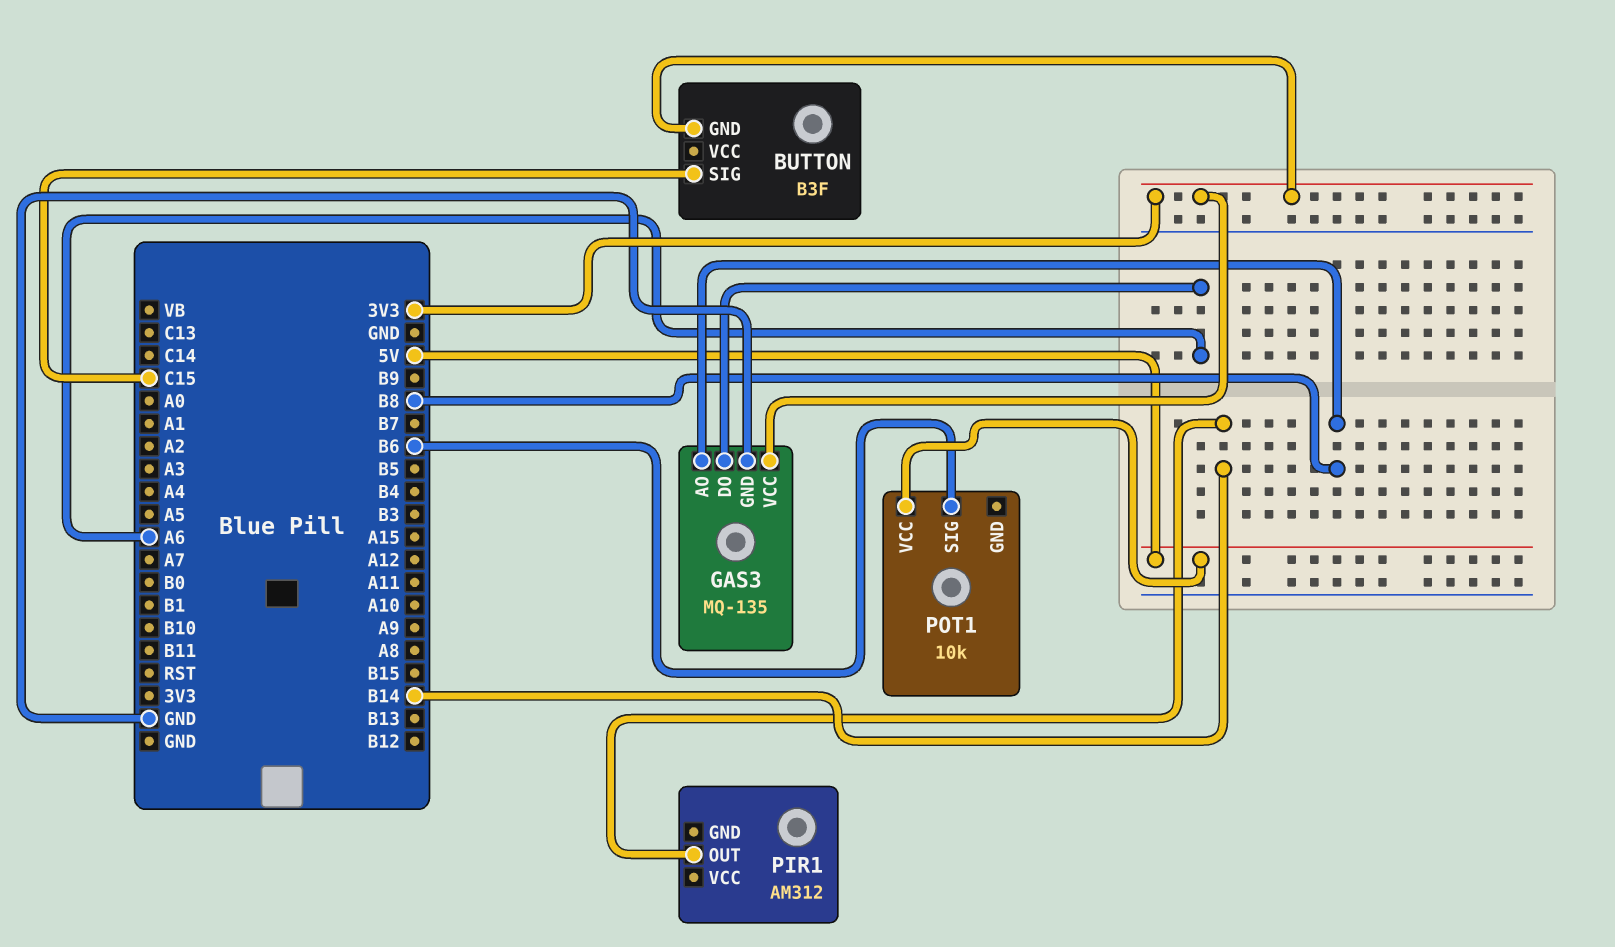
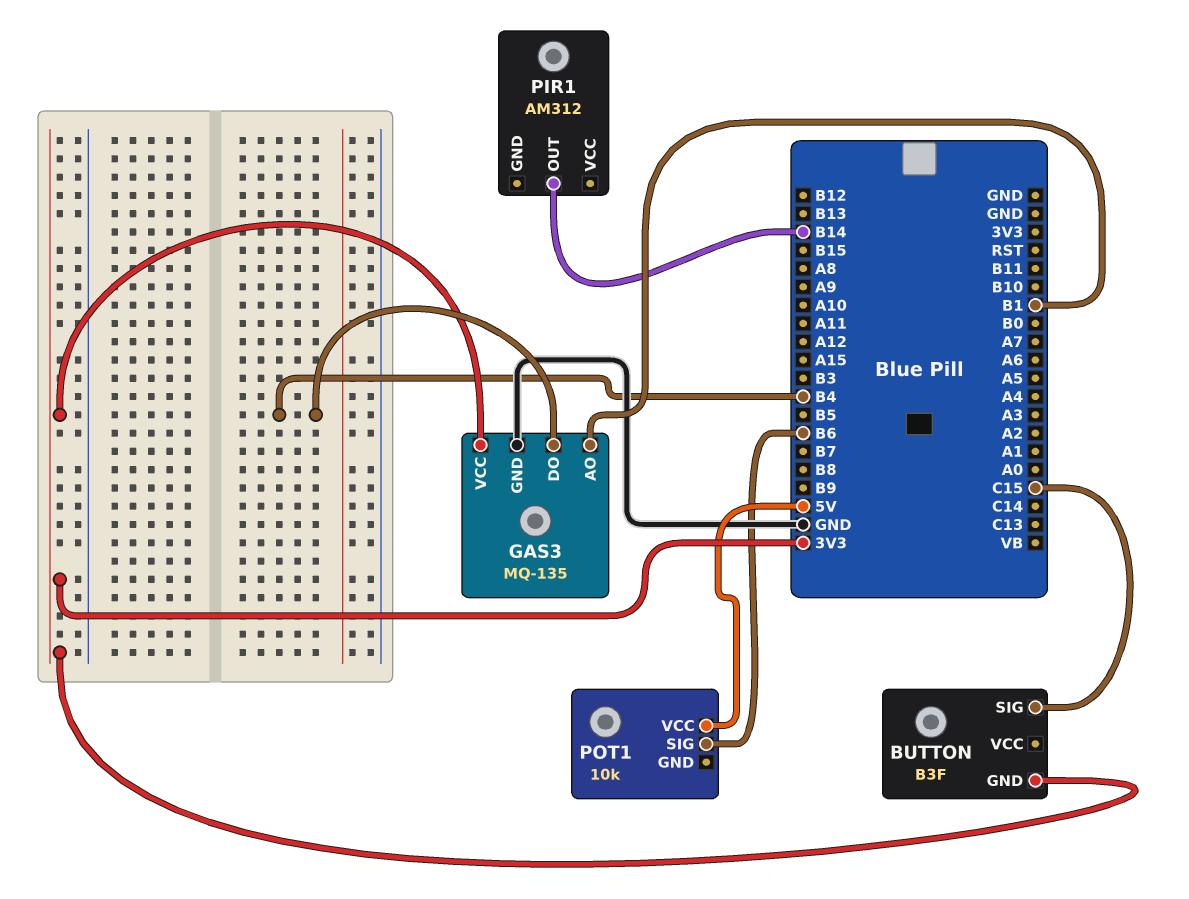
GAS3 pin AO: B8 -> B1
GAS3 pin DO: A6 -> B4

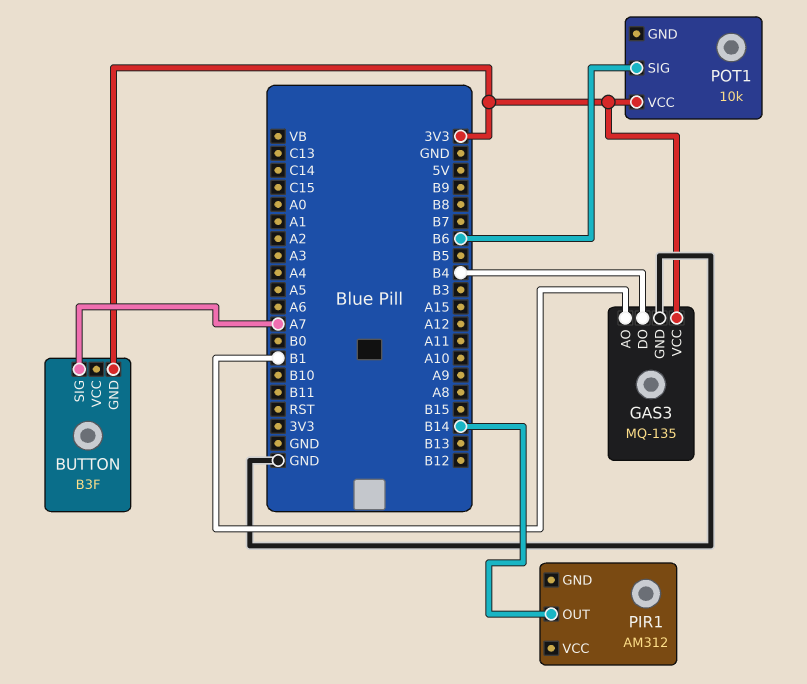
BUTTON pin SIG: C15 -> A7
POT1 pin VCC: 5V -> 3V3

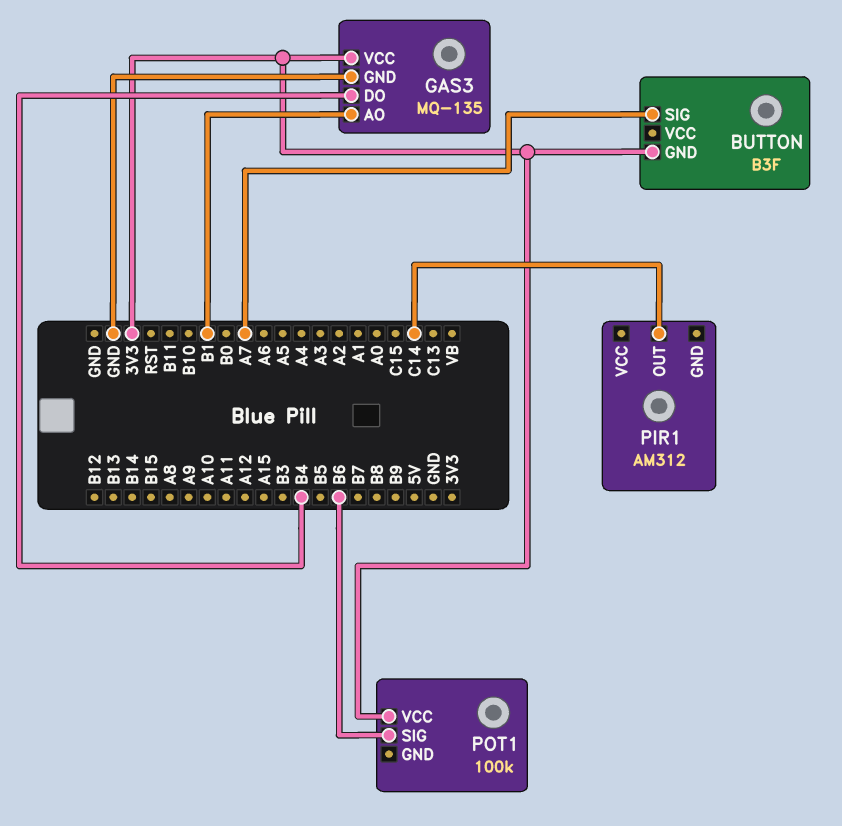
PIR1 pin OUT: B14 -> C14
POT1: 10k -> 100k

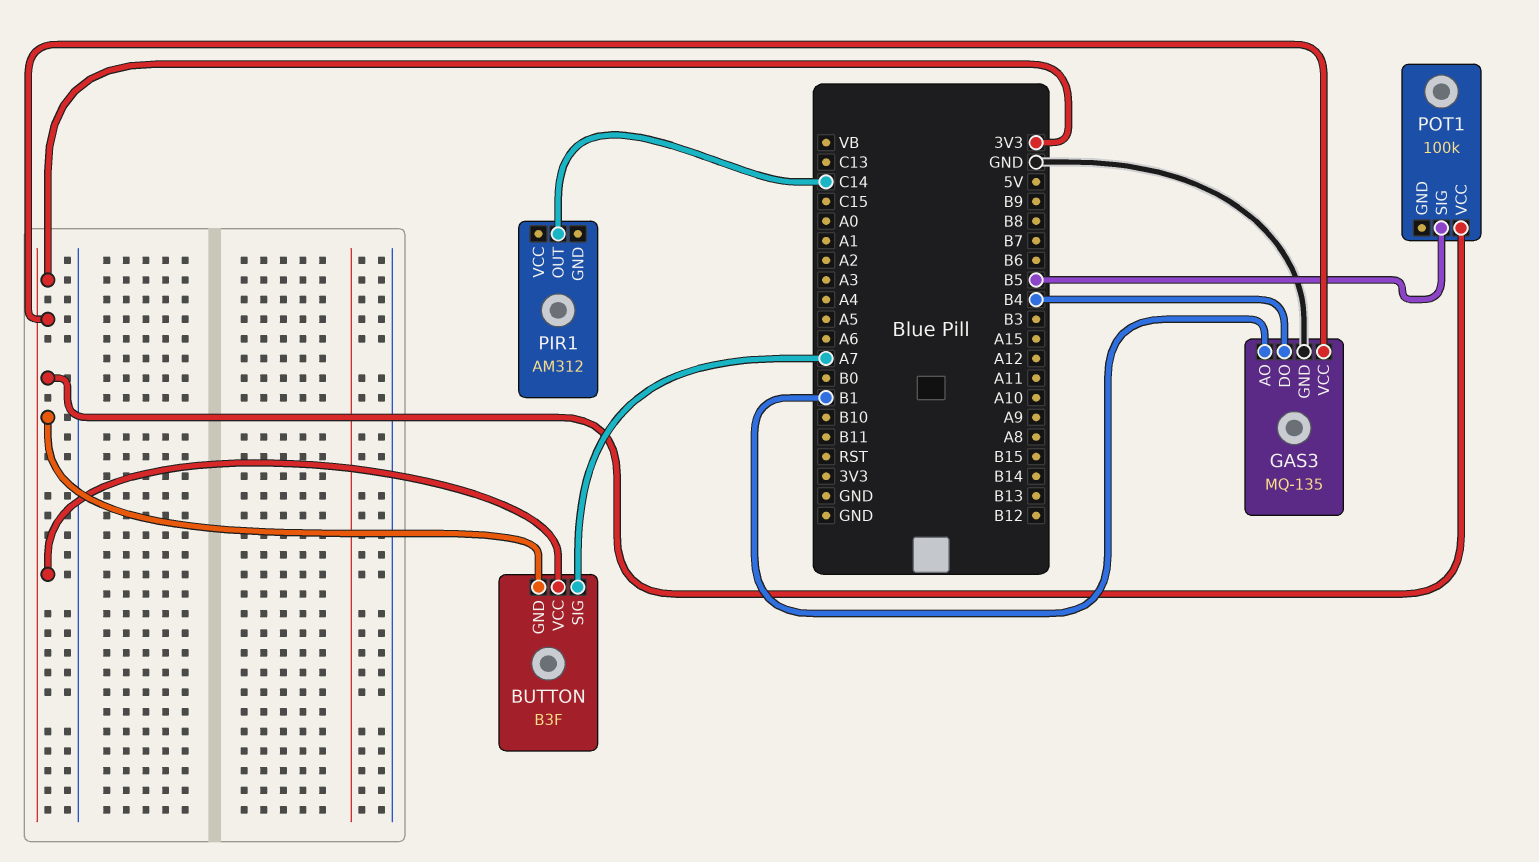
BUTTON pin VCC: none -> 3V3
POT1 pin SIG: B6 -> B5

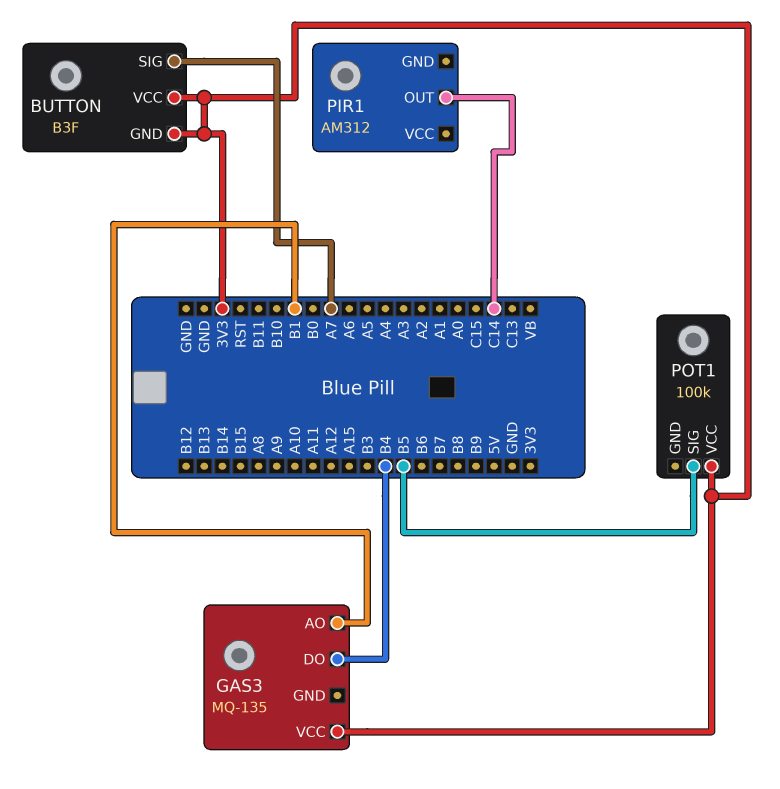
GAS3 pin GND: GND -> none

